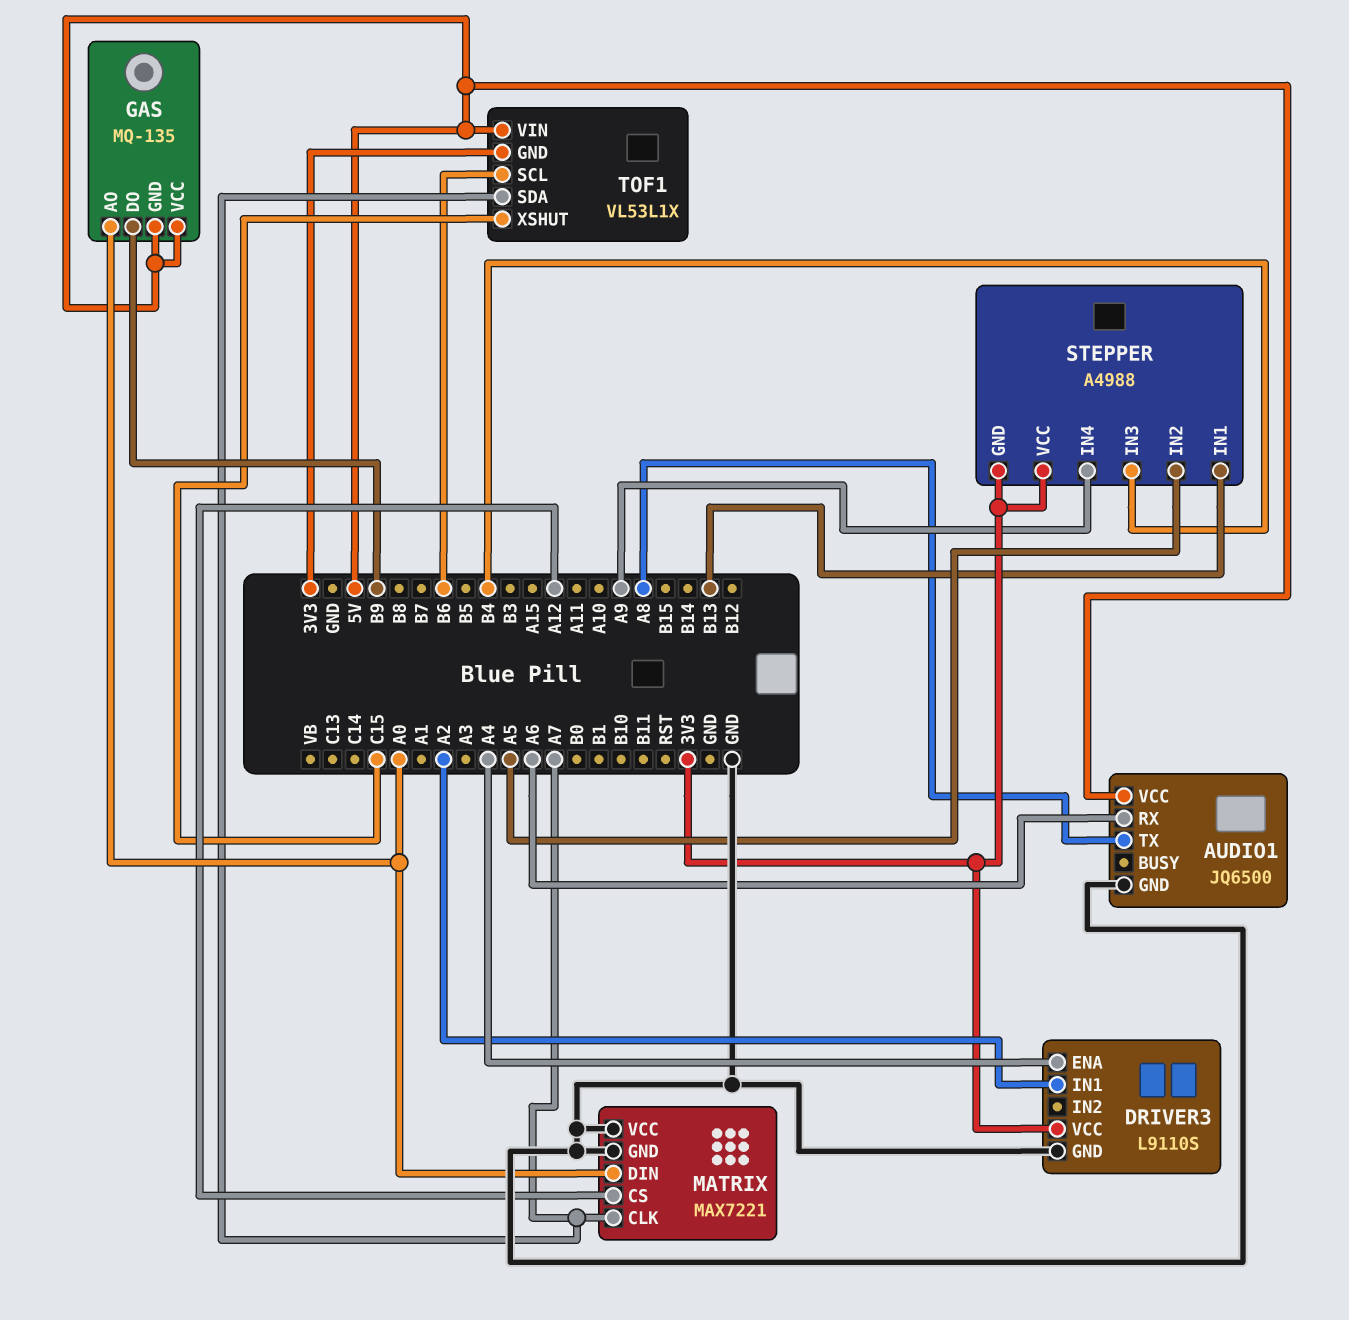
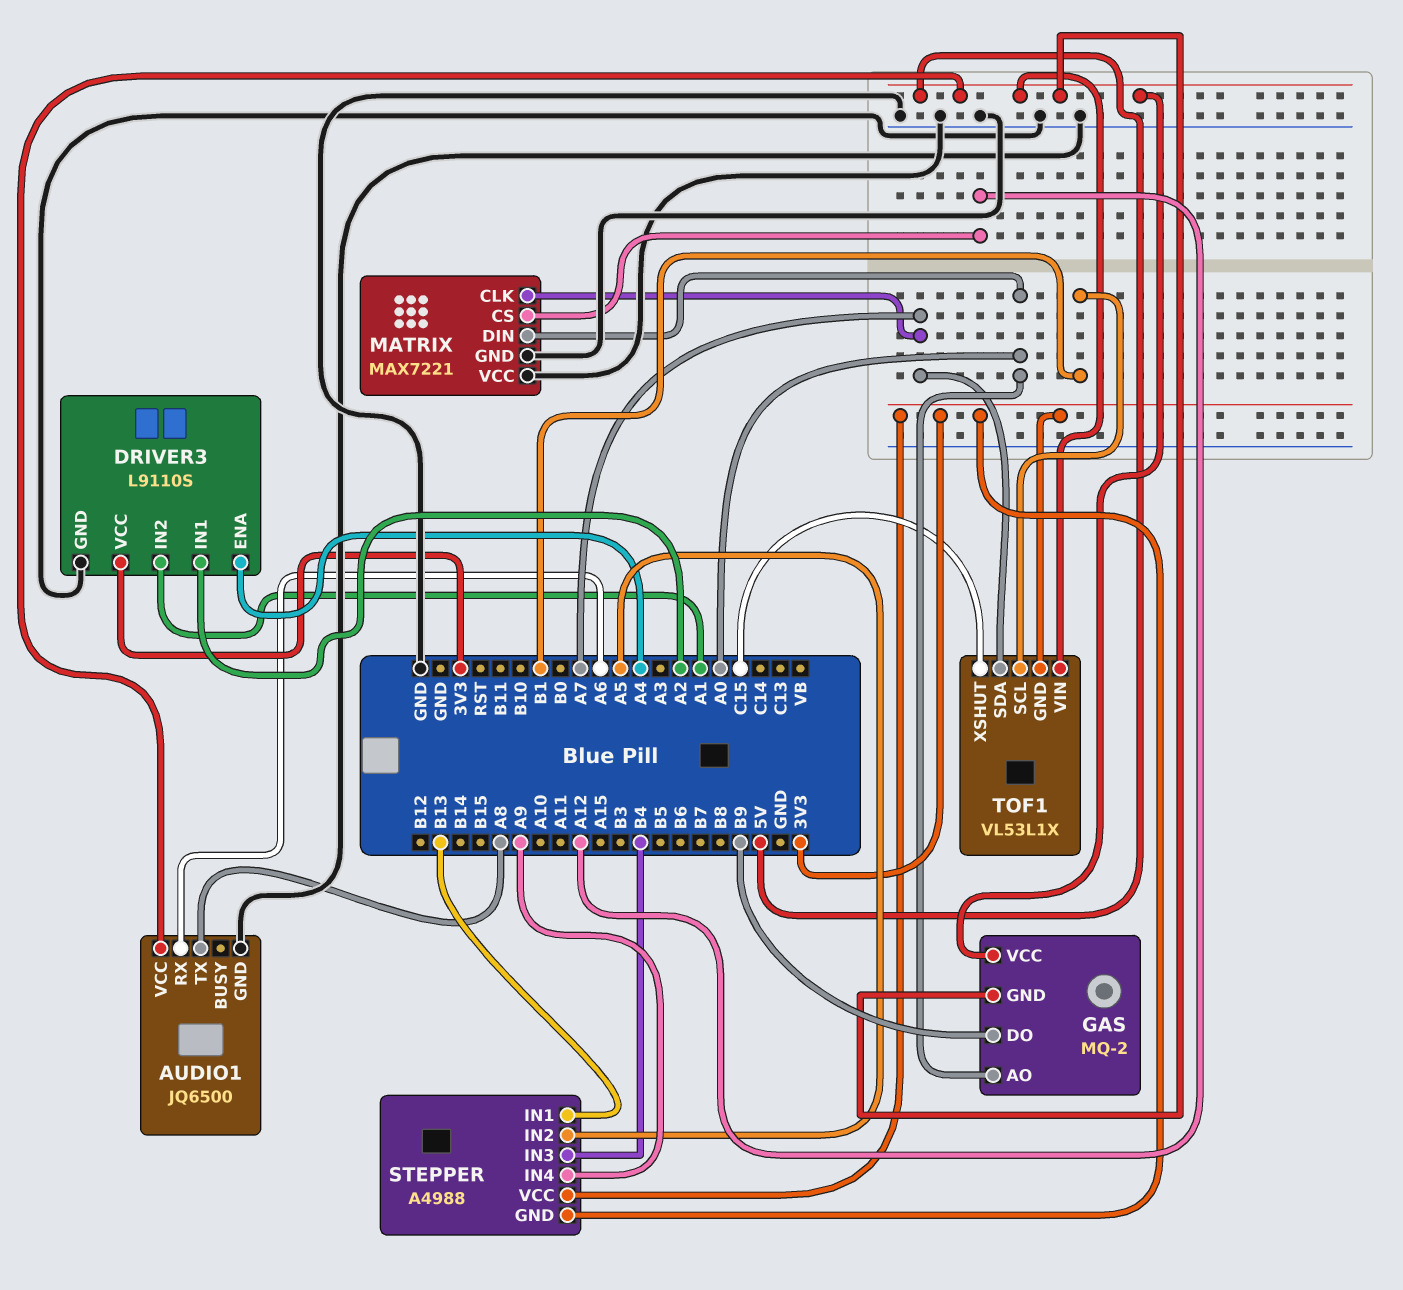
DRIVER3 pin IN2: none -> A1
GAS: MQ-135 -> MQ-2
TOF1 pin SCL: B6 -> B1

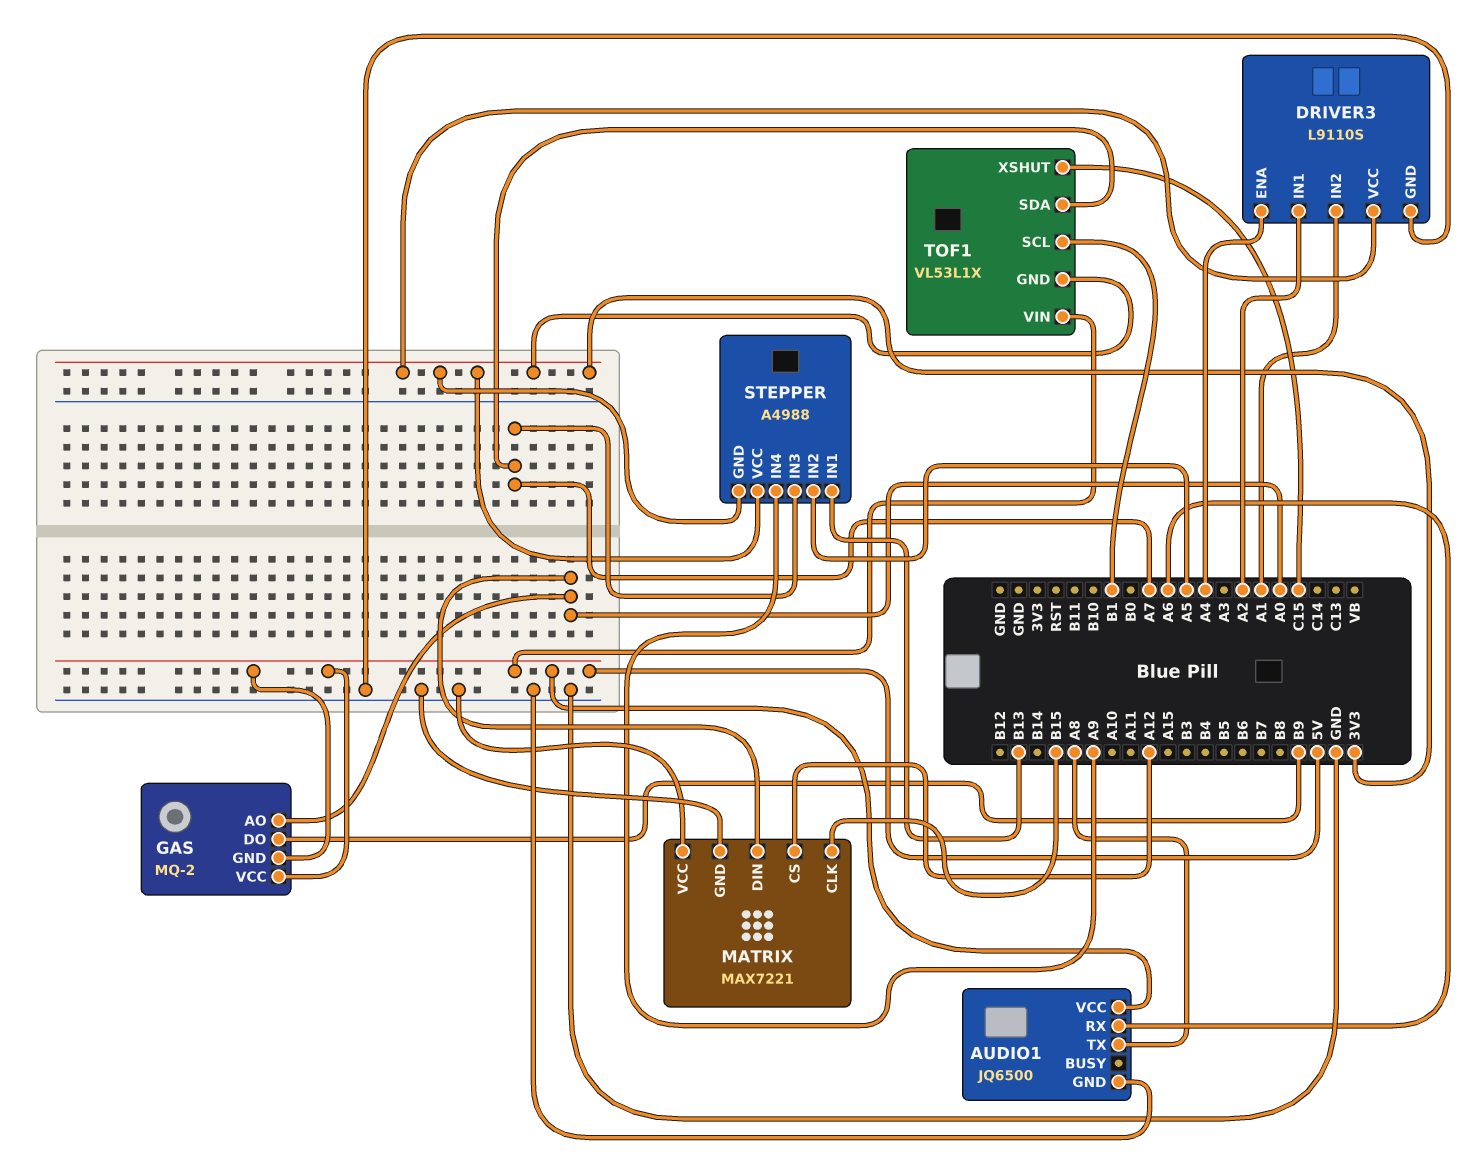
MATRIX pin CLK: A7 -> B15
STEPPER pin IN3: B4 -> A7

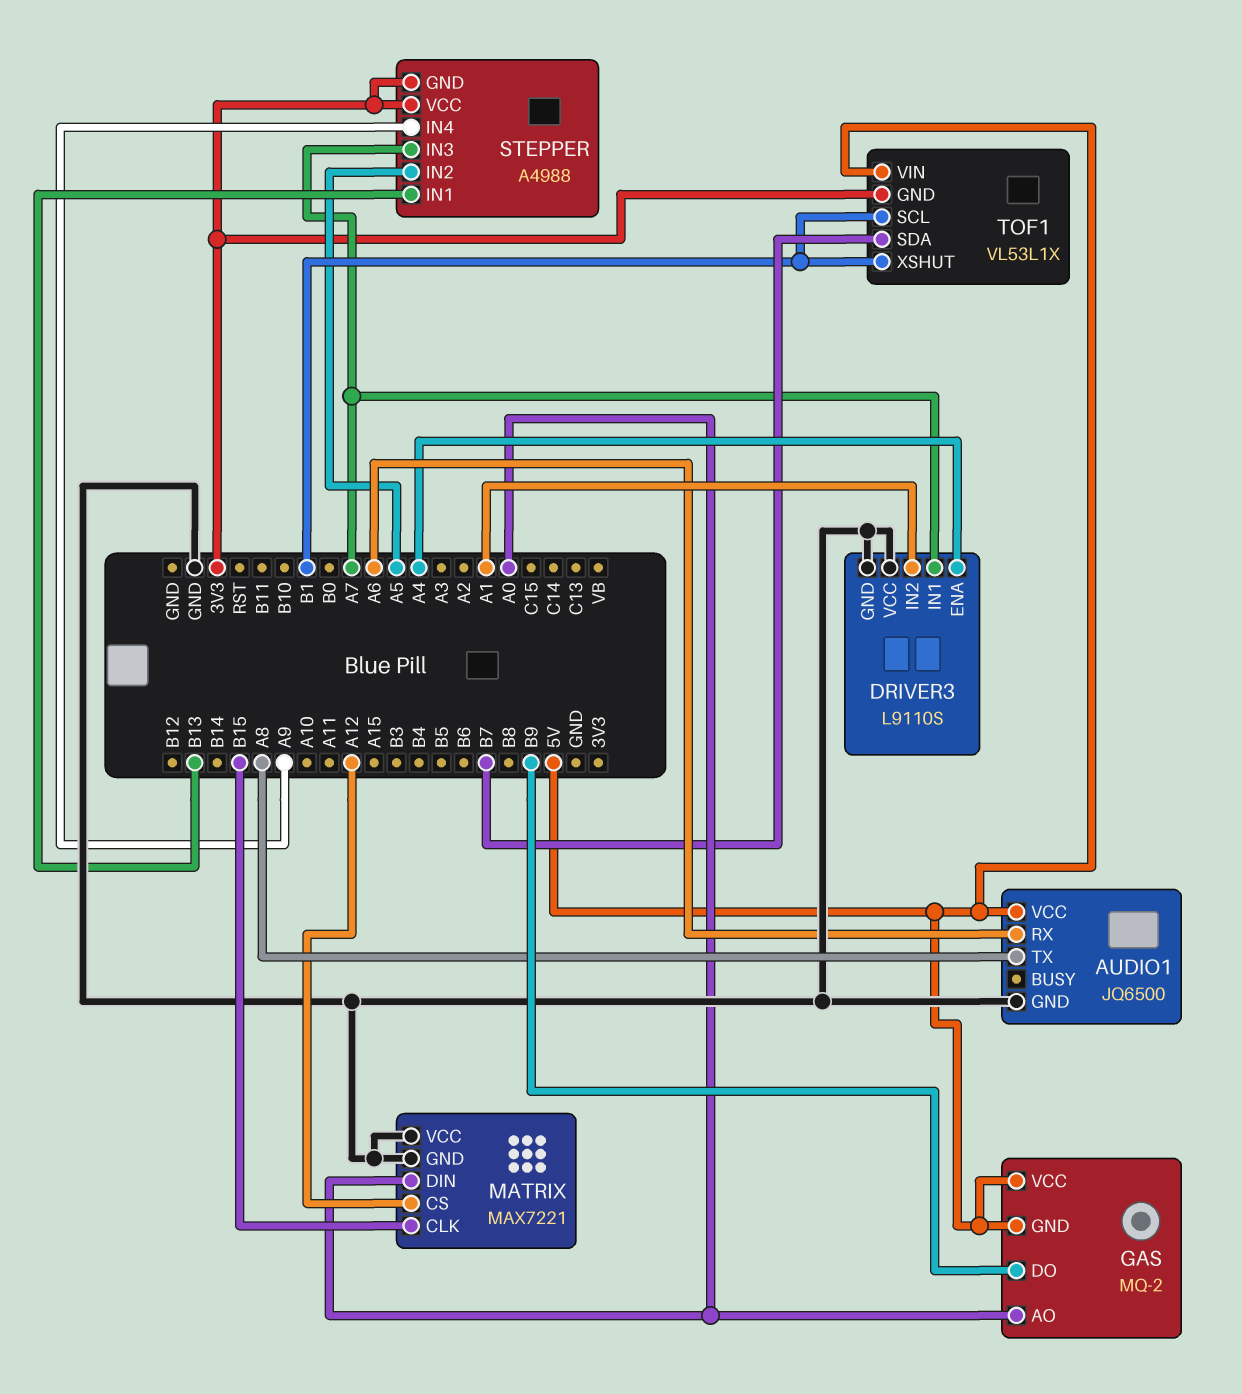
DRIVER3 pin IN1: A2 -> A7
DRIVER3 pin VCC: 3V3 -> GND
TOF1 pin SDA: A7 -> B7
TOF1 pin XSHUT: C15 -> B1

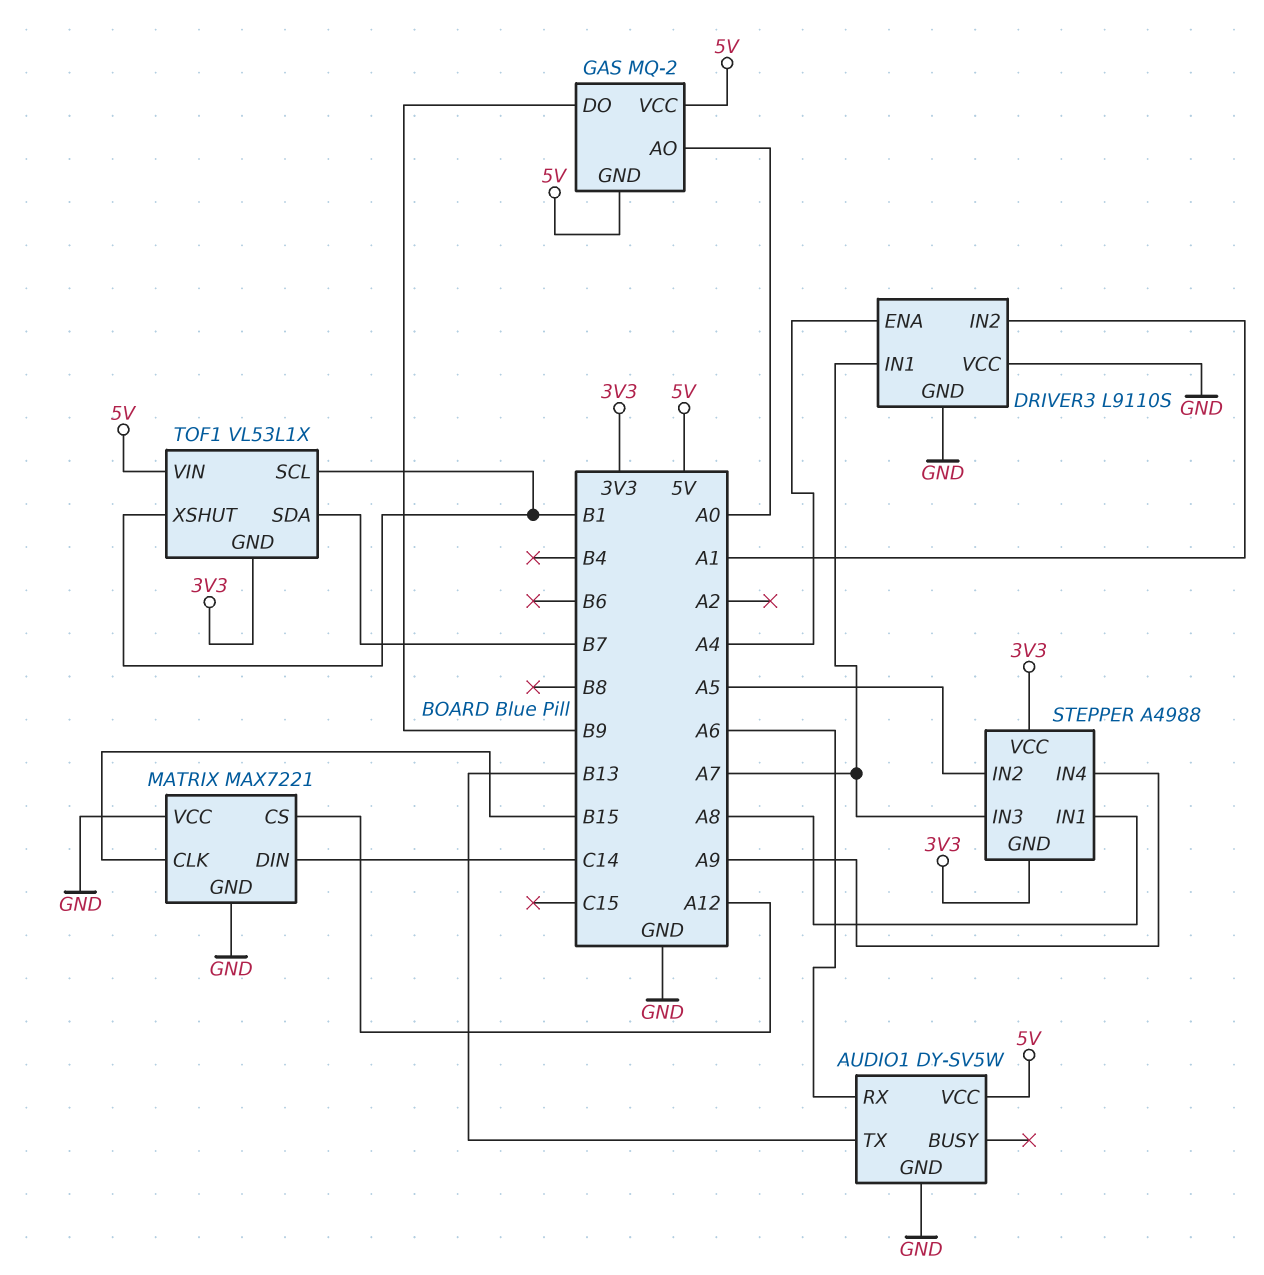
AUDIO1: JQ6500 -> DY-SV5W
AUDIO1 pin TX: A8 -> B13
MATRIX pin DIN: A0 -> C14
STEPPER pin IN1: B13 -> A8

